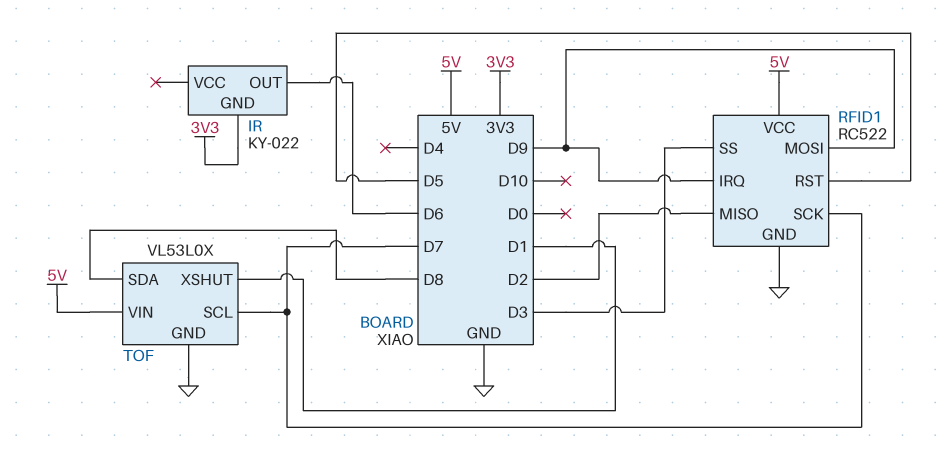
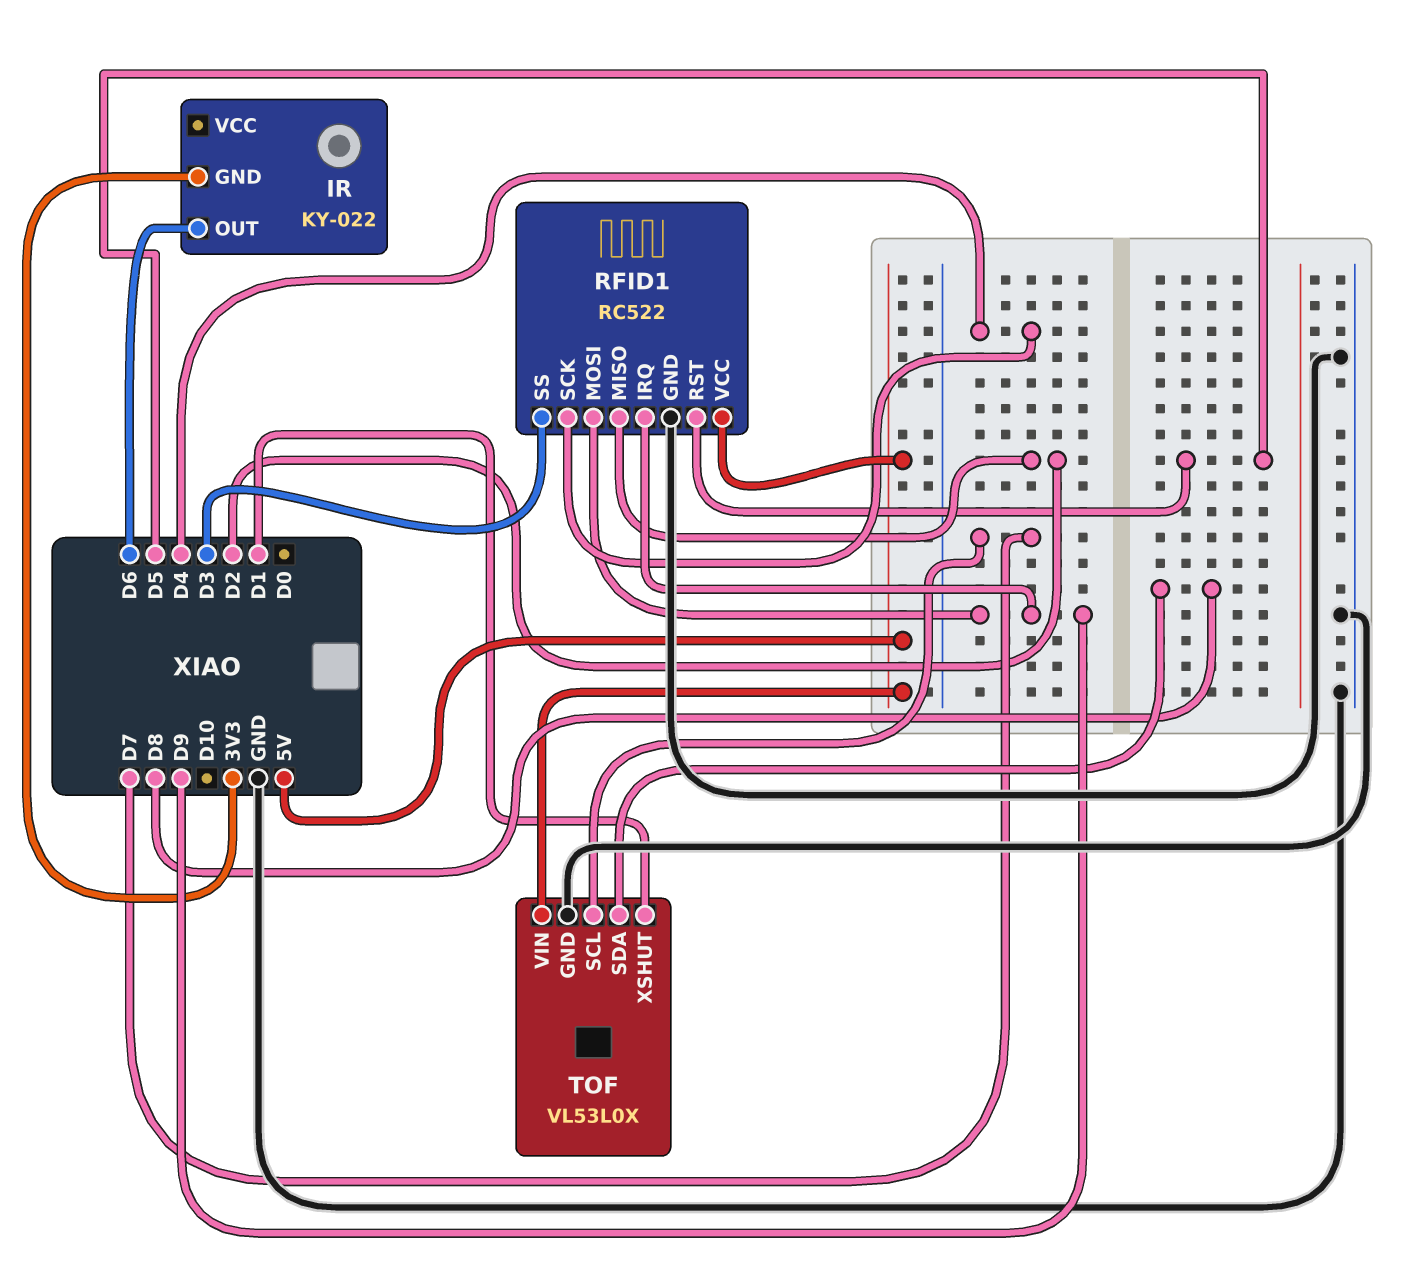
RFID1 pin SCK: D7 -> D4

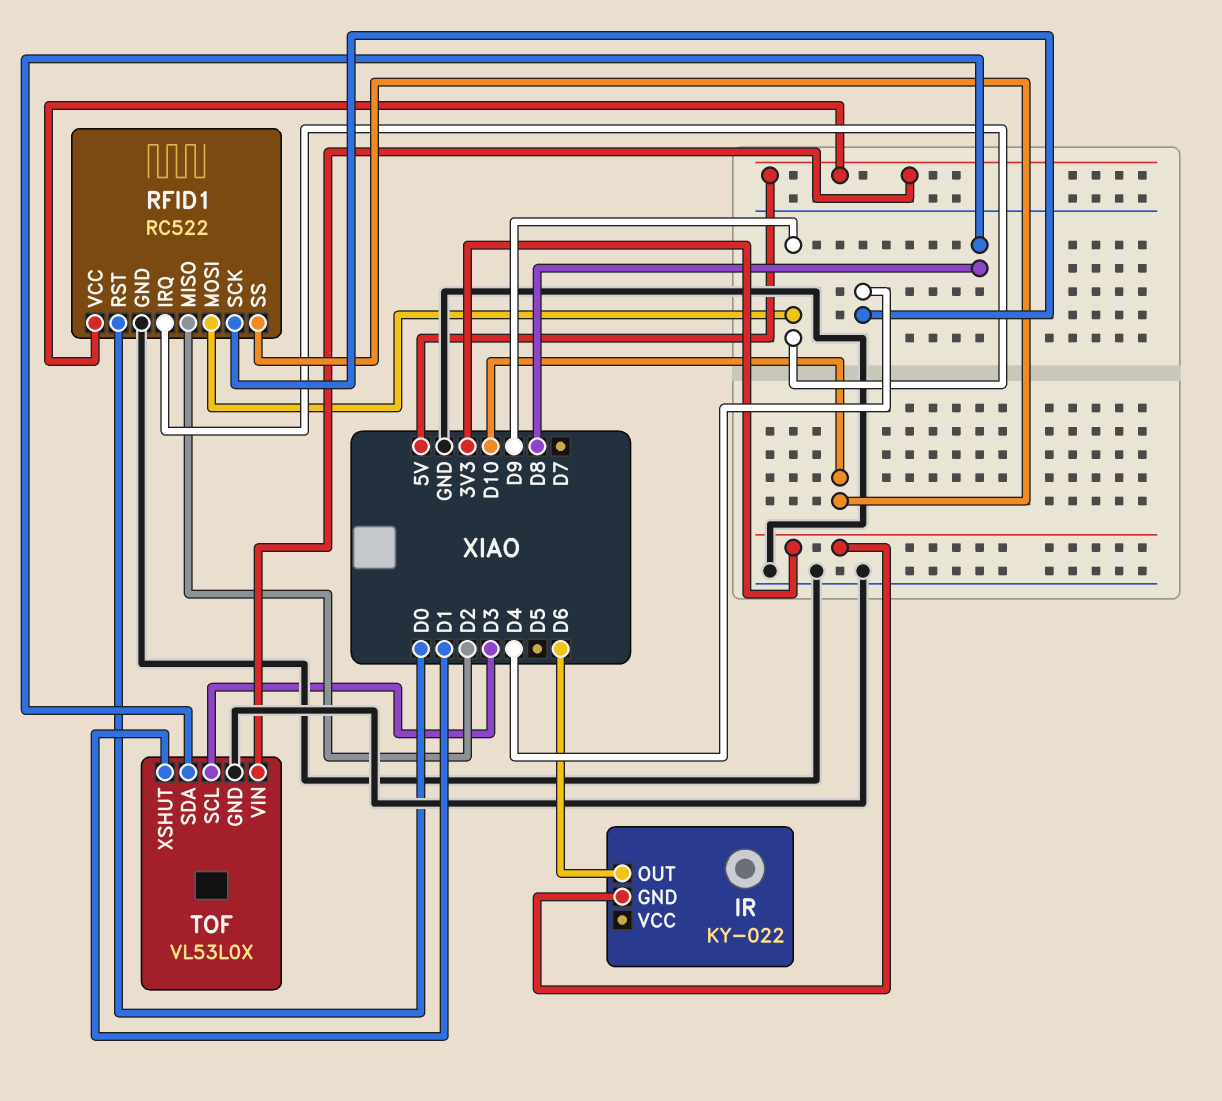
RFID1 pin RST: D5 -> D0
RFID1 pin SS: D3 -> D10
TOF pin SCL: D7 -> D3

